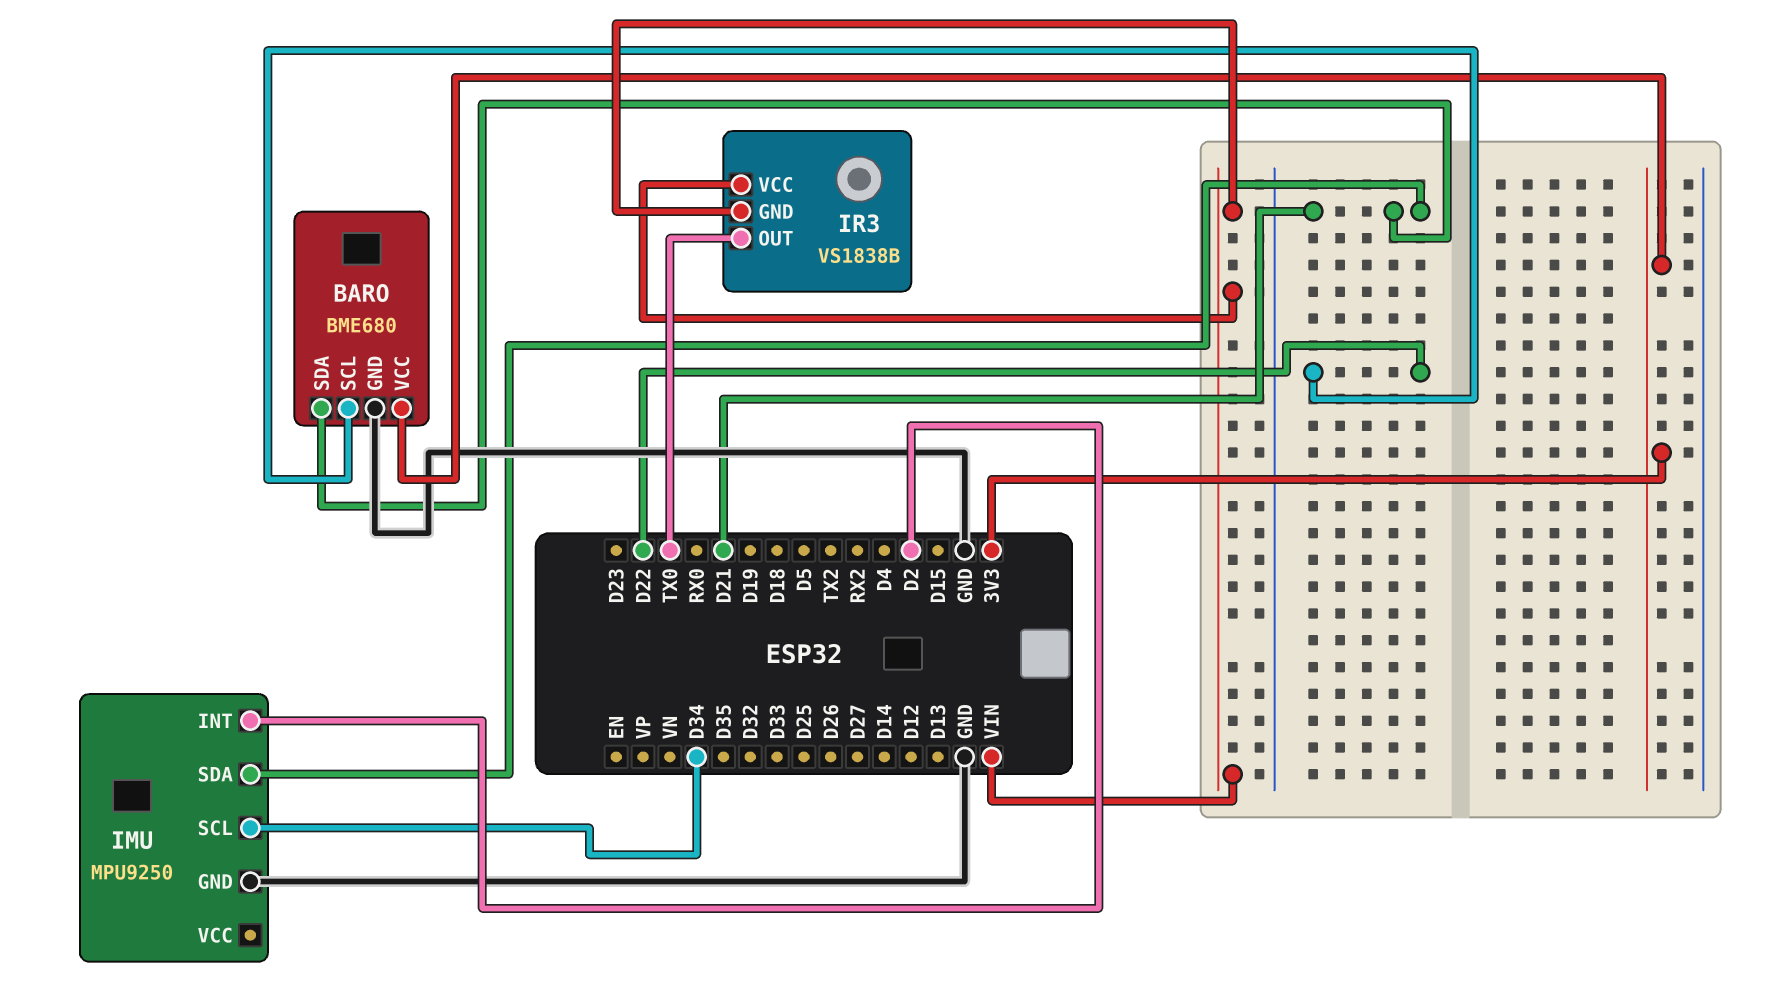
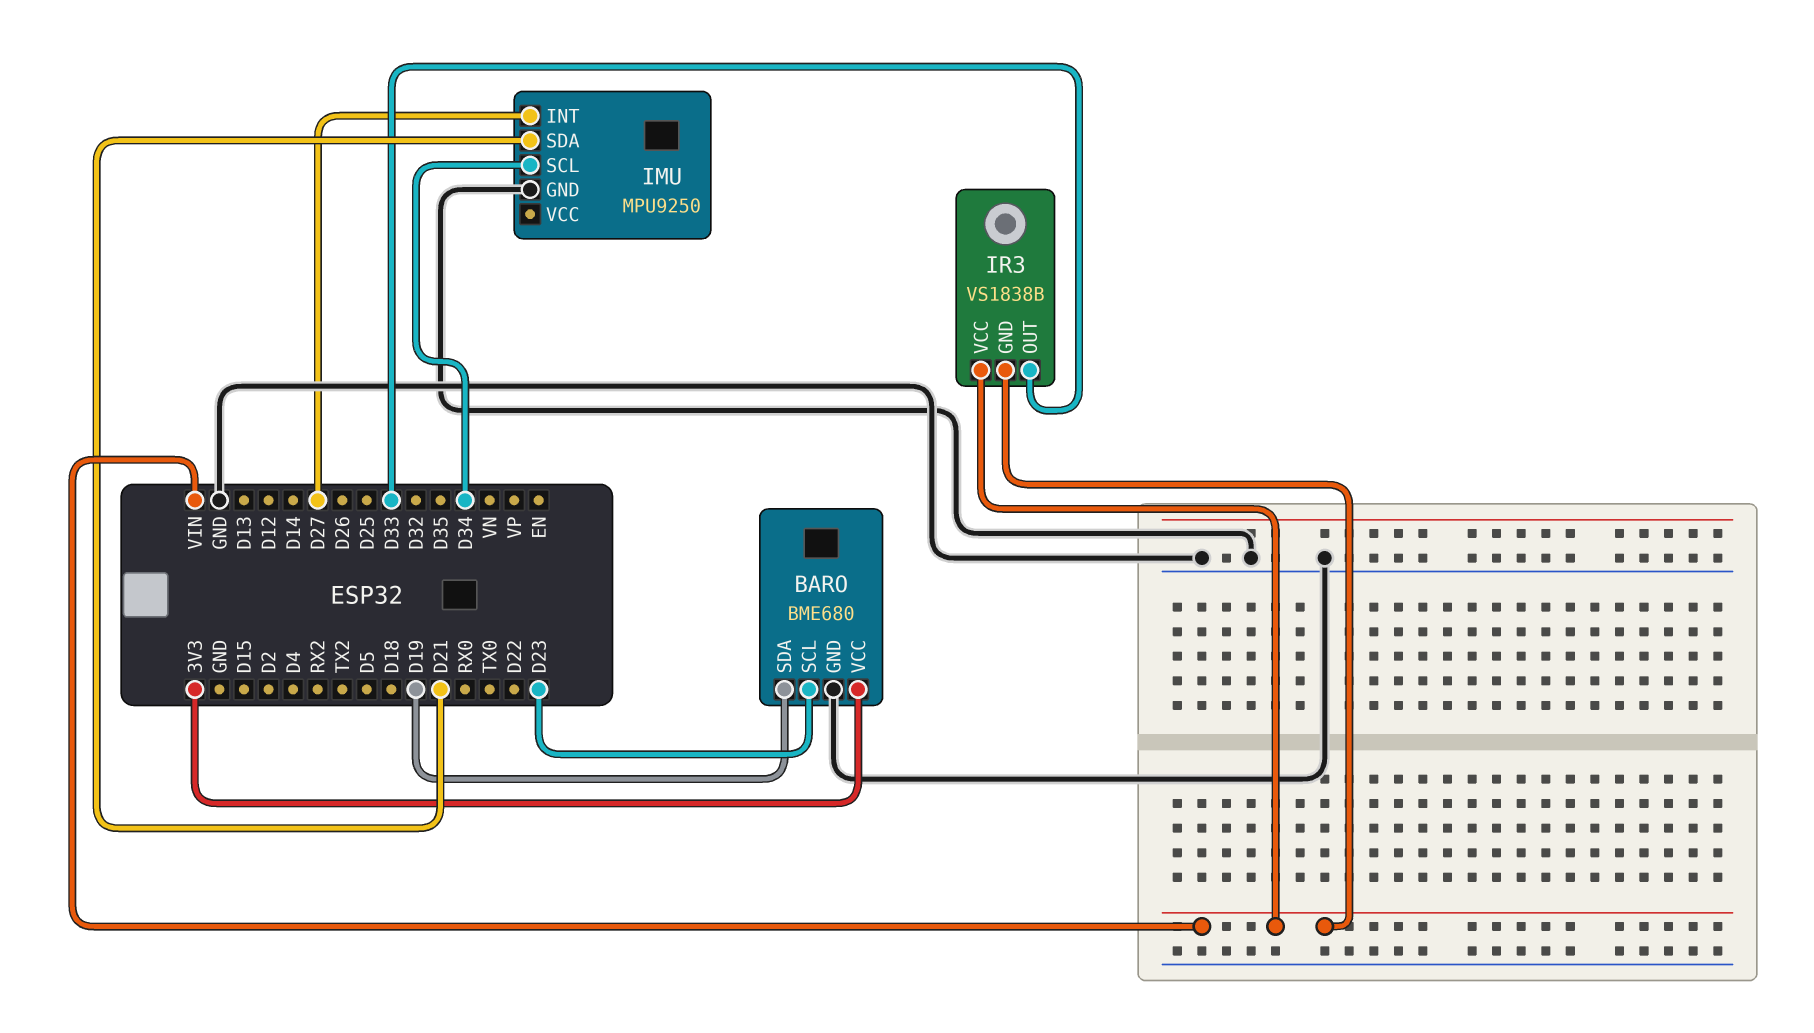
BARO pin SCL: D22 -> D23
BARO pin SDA: D21 -> D19
IMU pin INT: D2 -> D27
IR3 pin OUT: TX0 -> D33

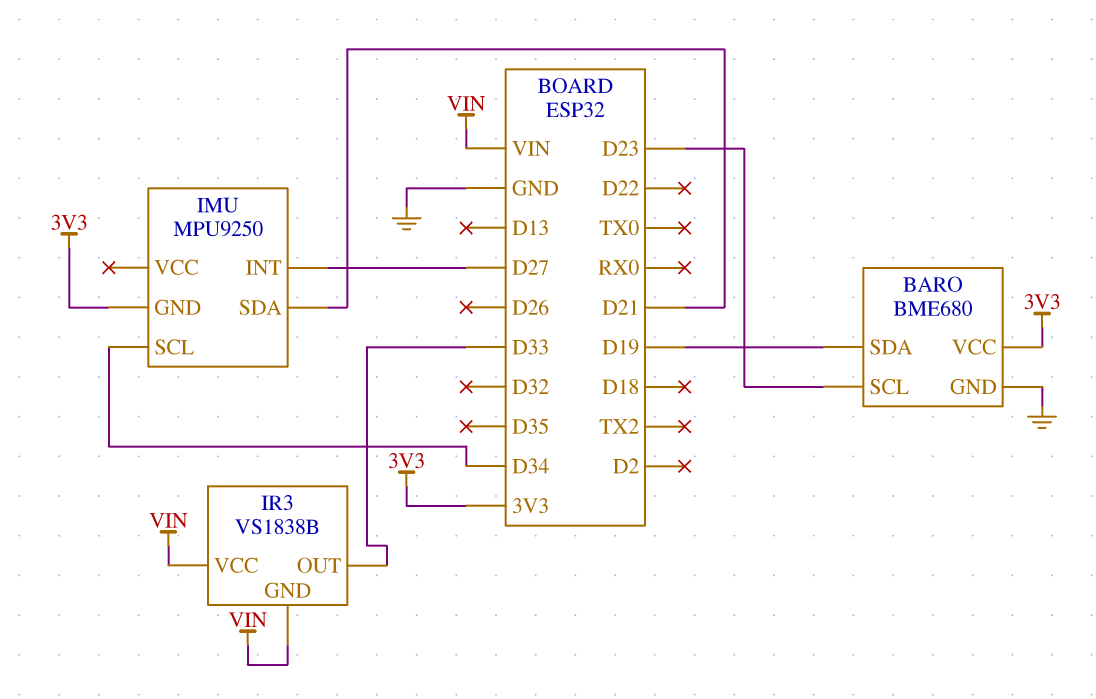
IMU pin GND: GND -> 3V3

